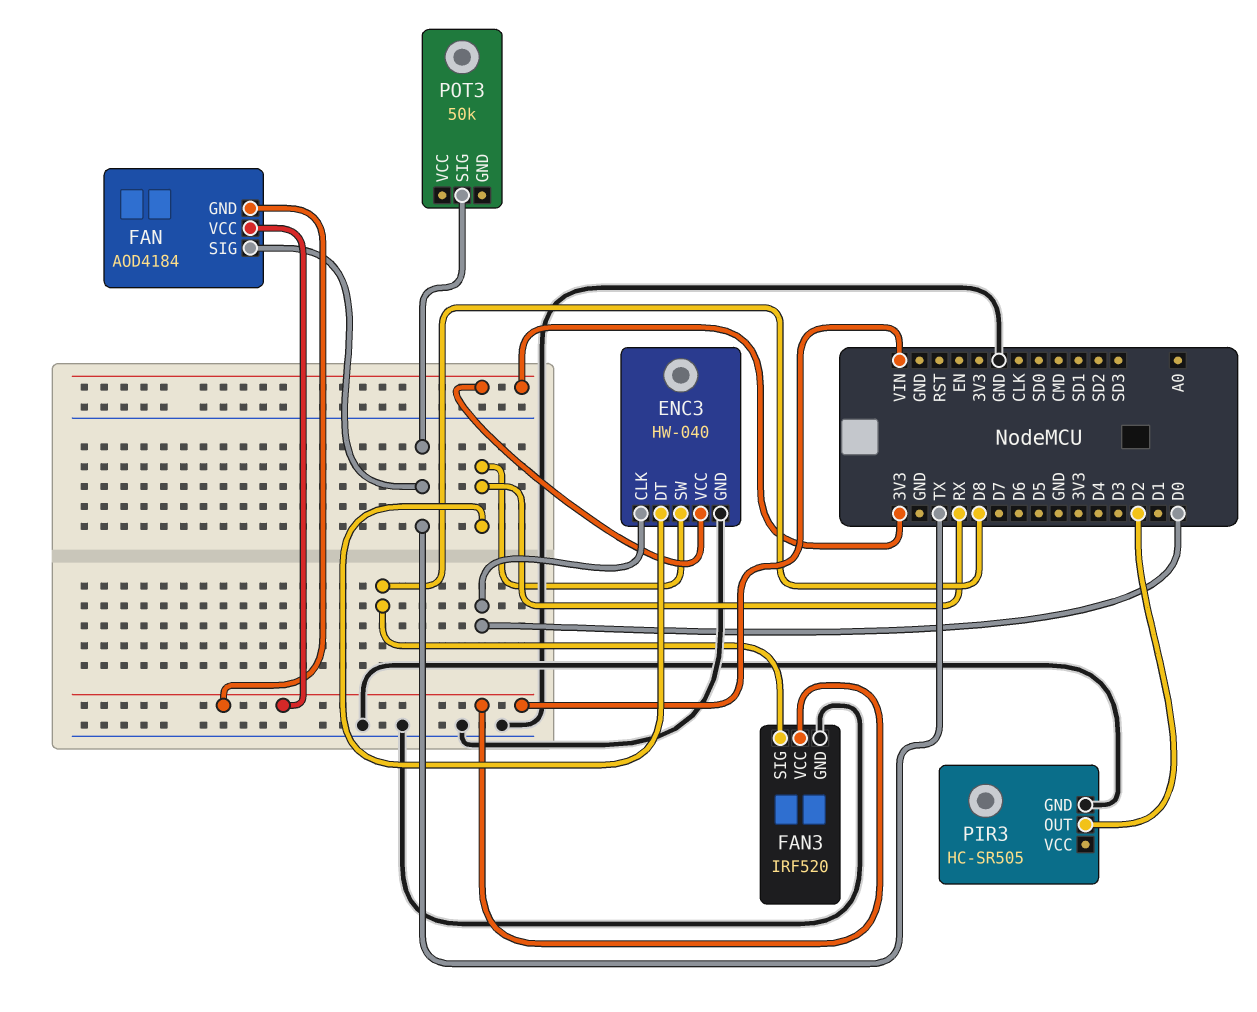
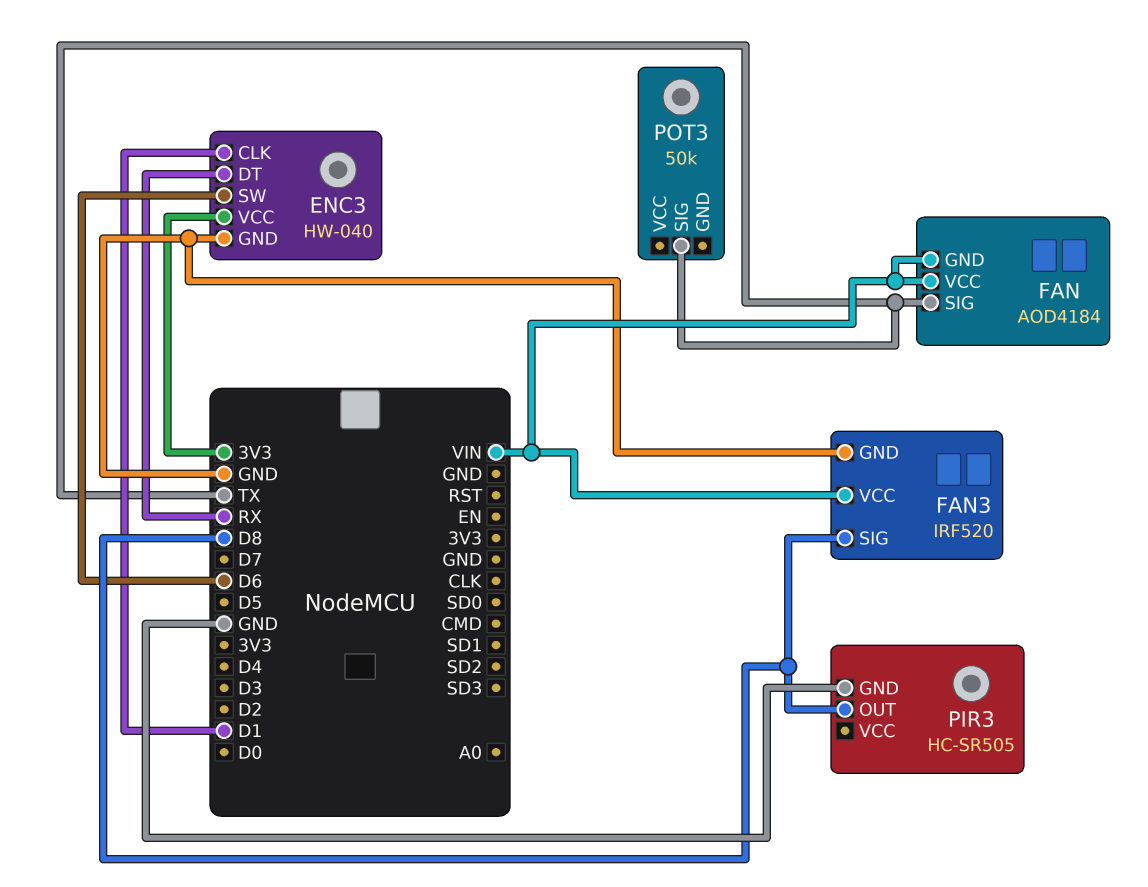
ENC3 pin CLK: D0 -> D1
ENC3 pin SW: RX -> D6
PIR3 pin OUT: D2 -> D8

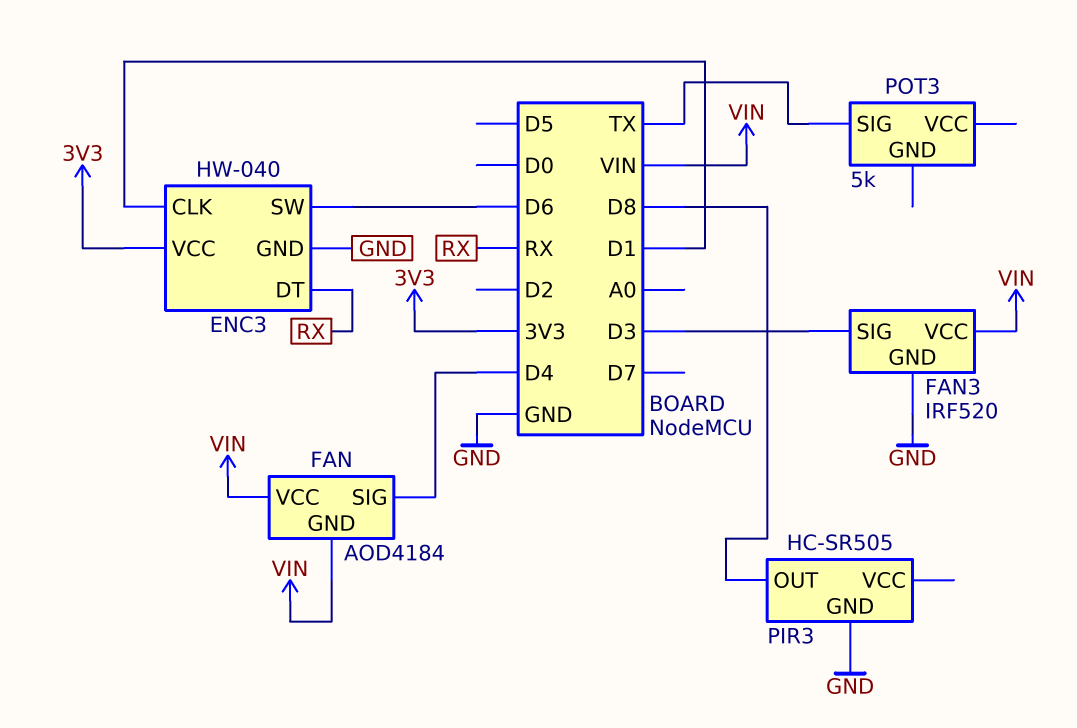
FAN pin SIG: TX -> D4
FAN3 pin SIG: D8 -> D3
POT3: 50k -> 5k

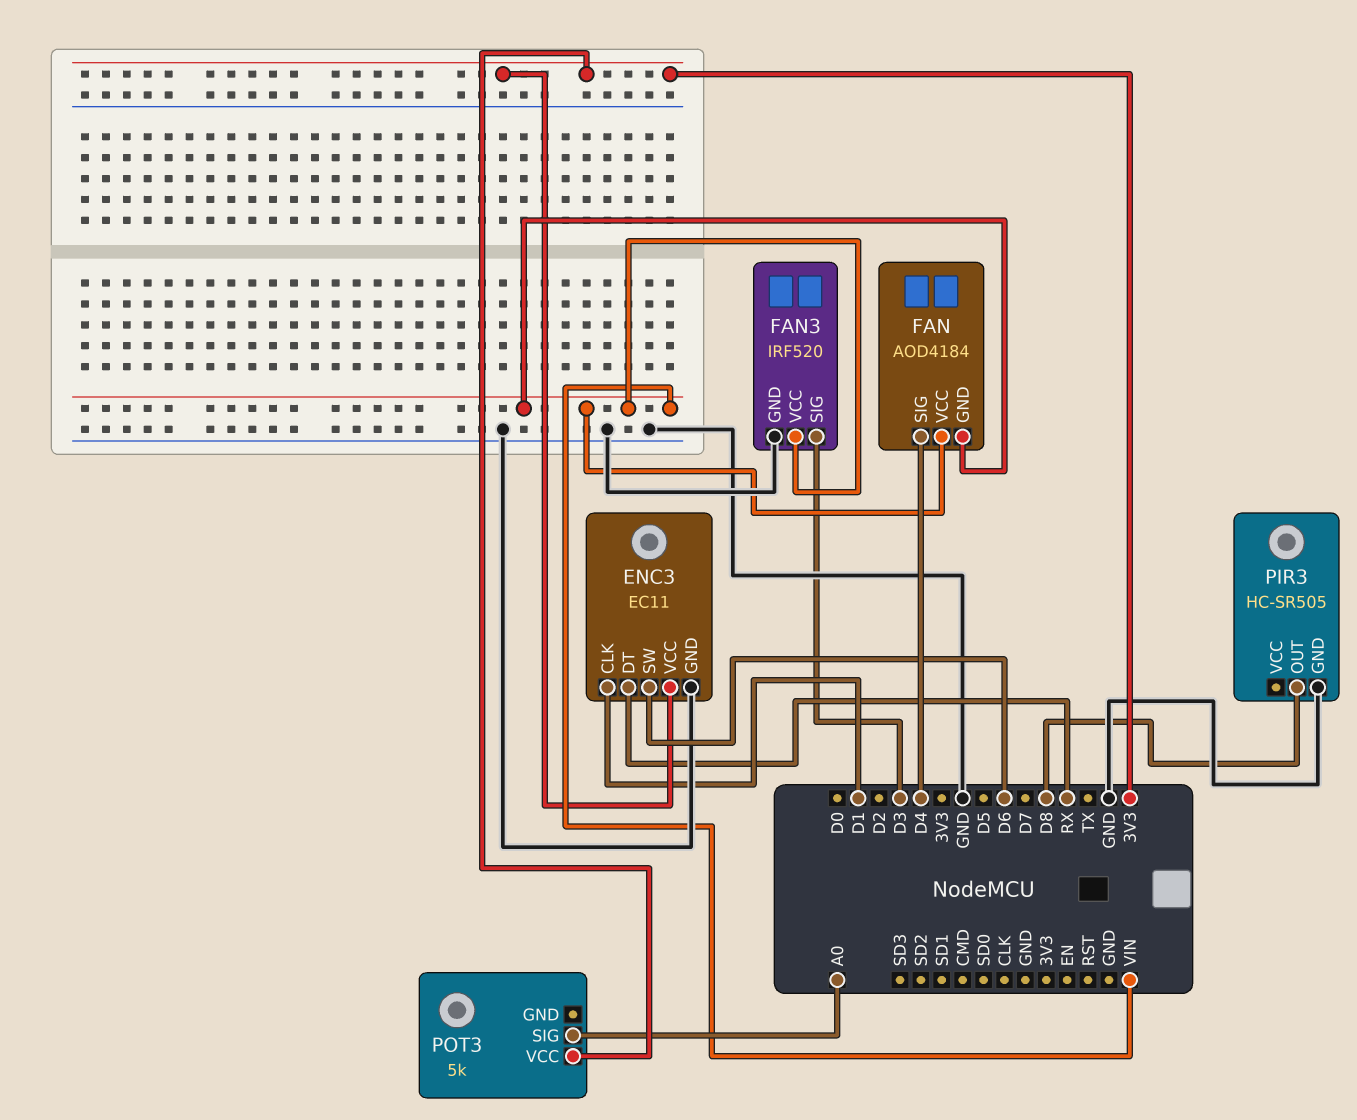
ENC3: HW-040 -> EC11
POT3 pin SIG: TX -> A0
POT3 pin VCC: none -> 3V3

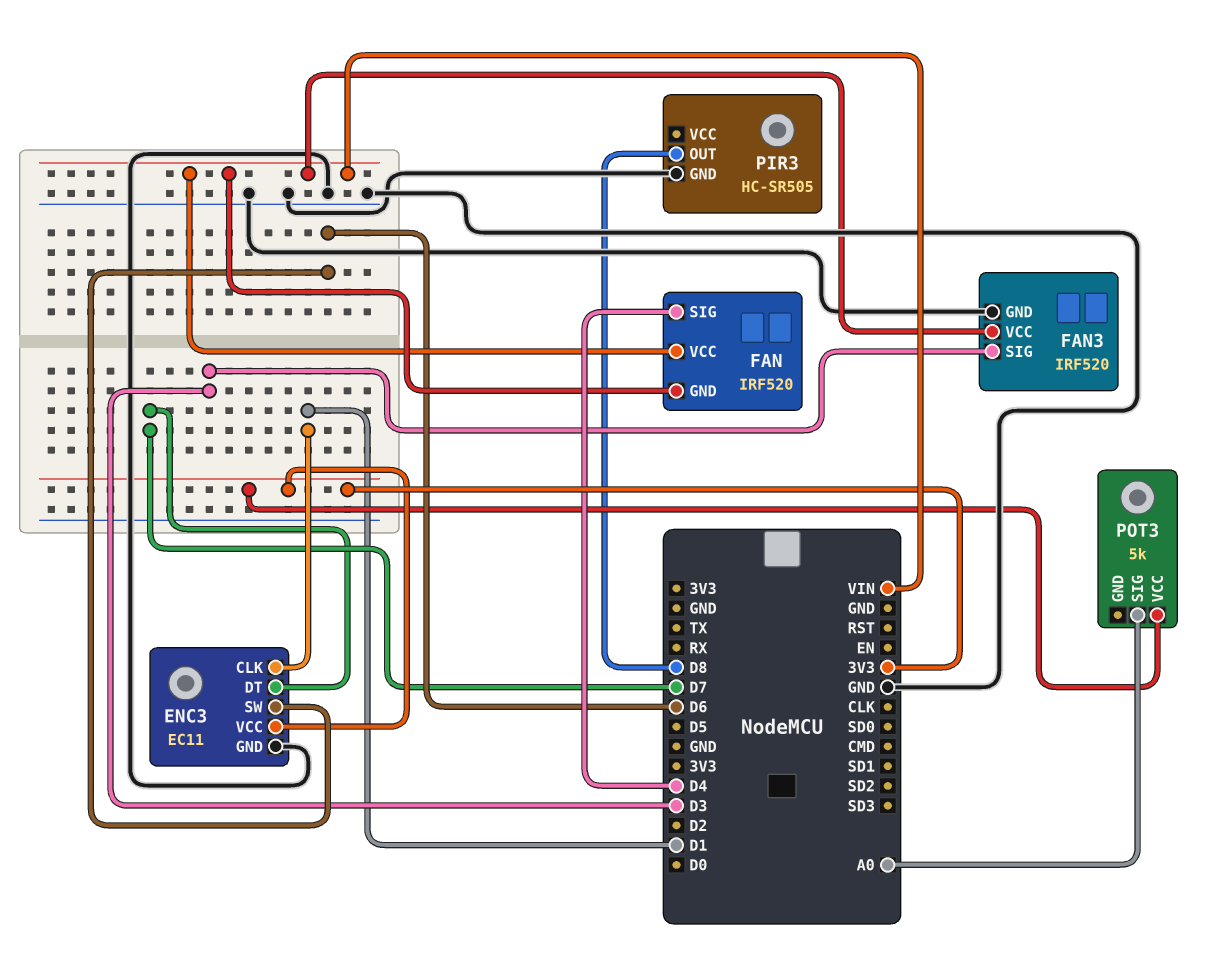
ENC3 pin DT: RX -> D7
FAN: AOD4184 -> IRF520

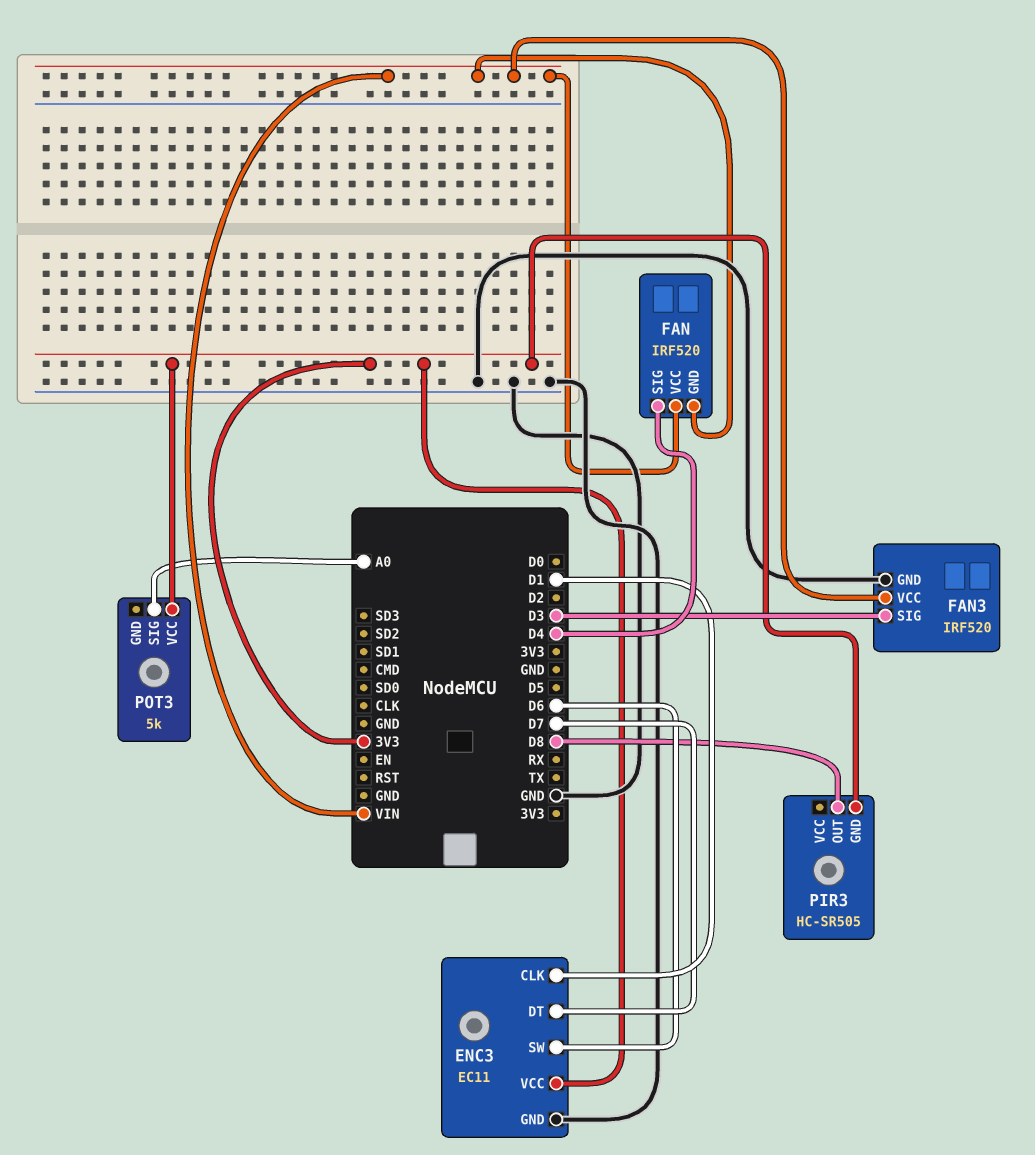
PIR3 pin GND: GND -> 3V3

